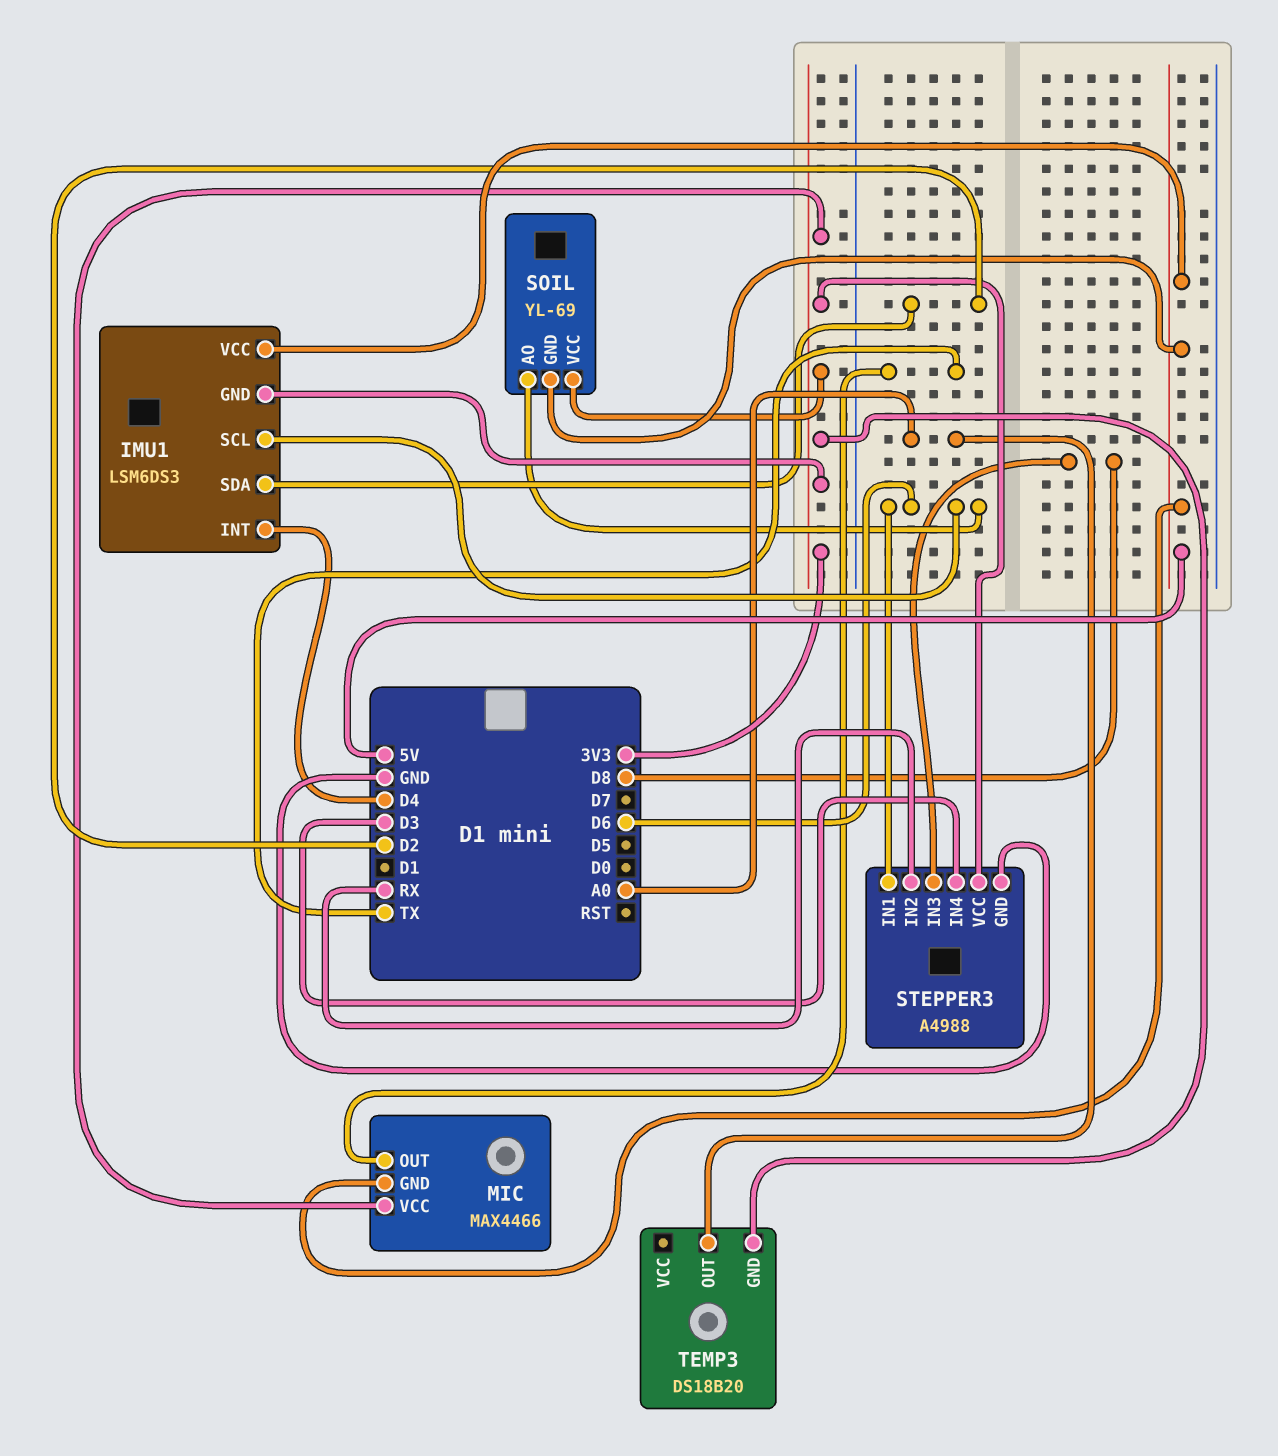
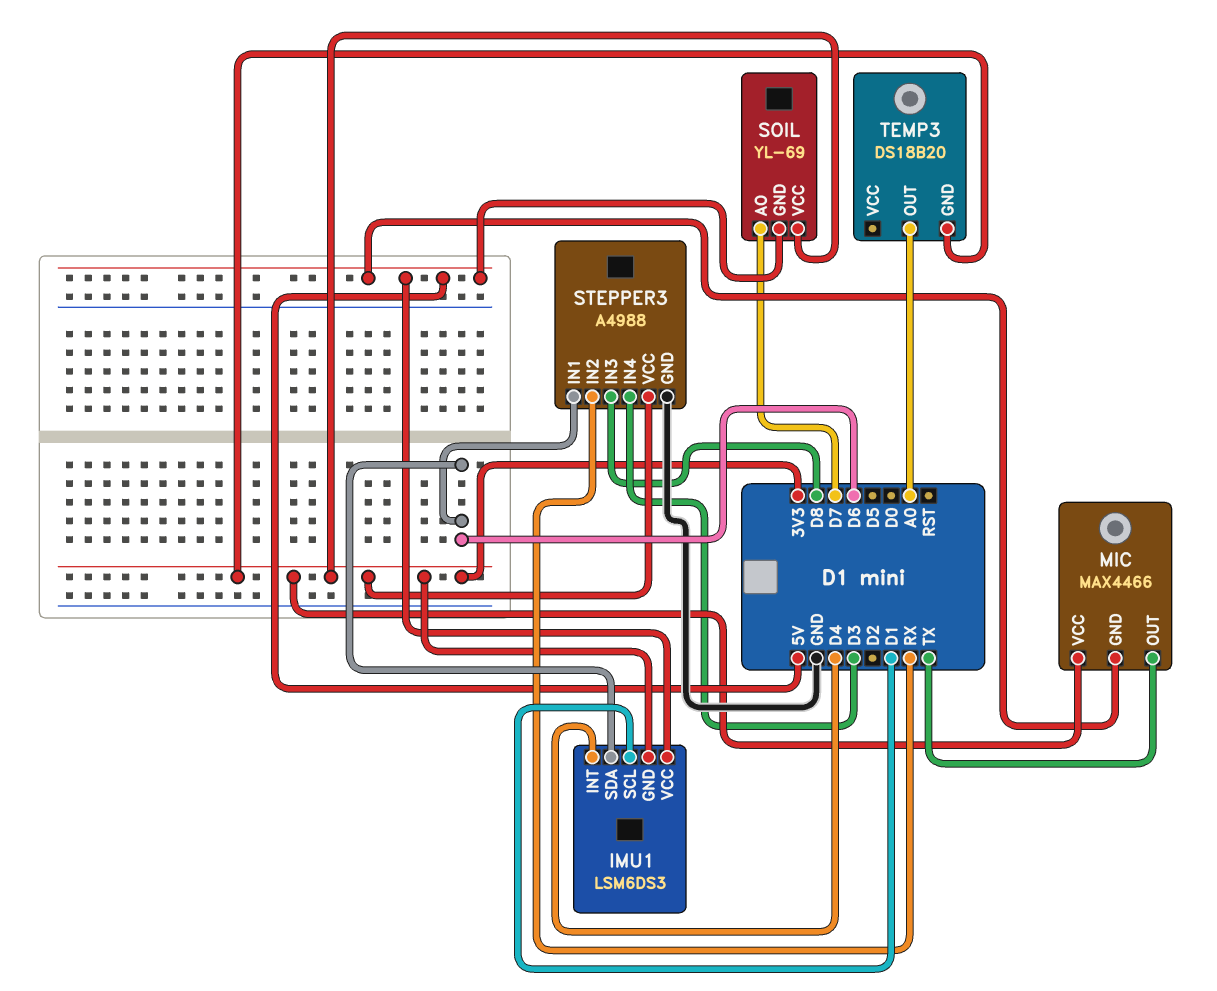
IMU1 pin SCL: D6 -> D1
IMU1 pin SDA: D2 -> D6
SOIL pin AO: D6 -> D7

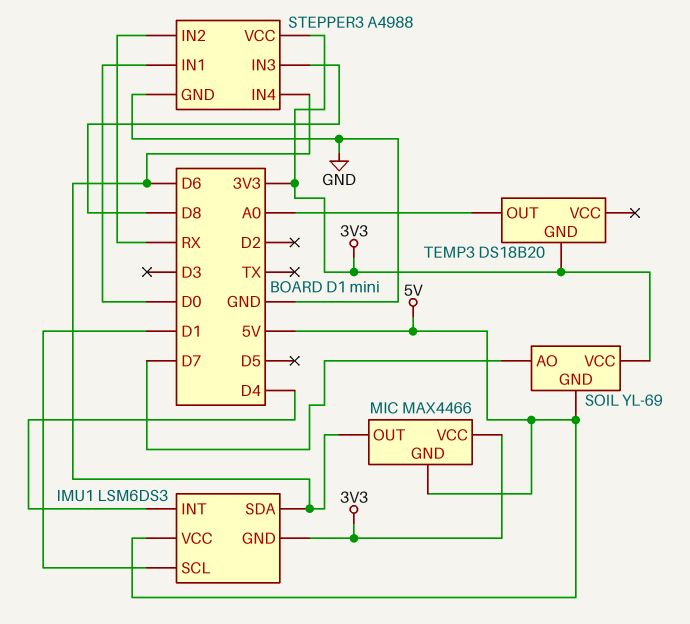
MIC pin OUT: TX -> D6
STEPPER3 pin IN1: D6 -> D0
STEPPER3 pin IN4: D3 -> D6

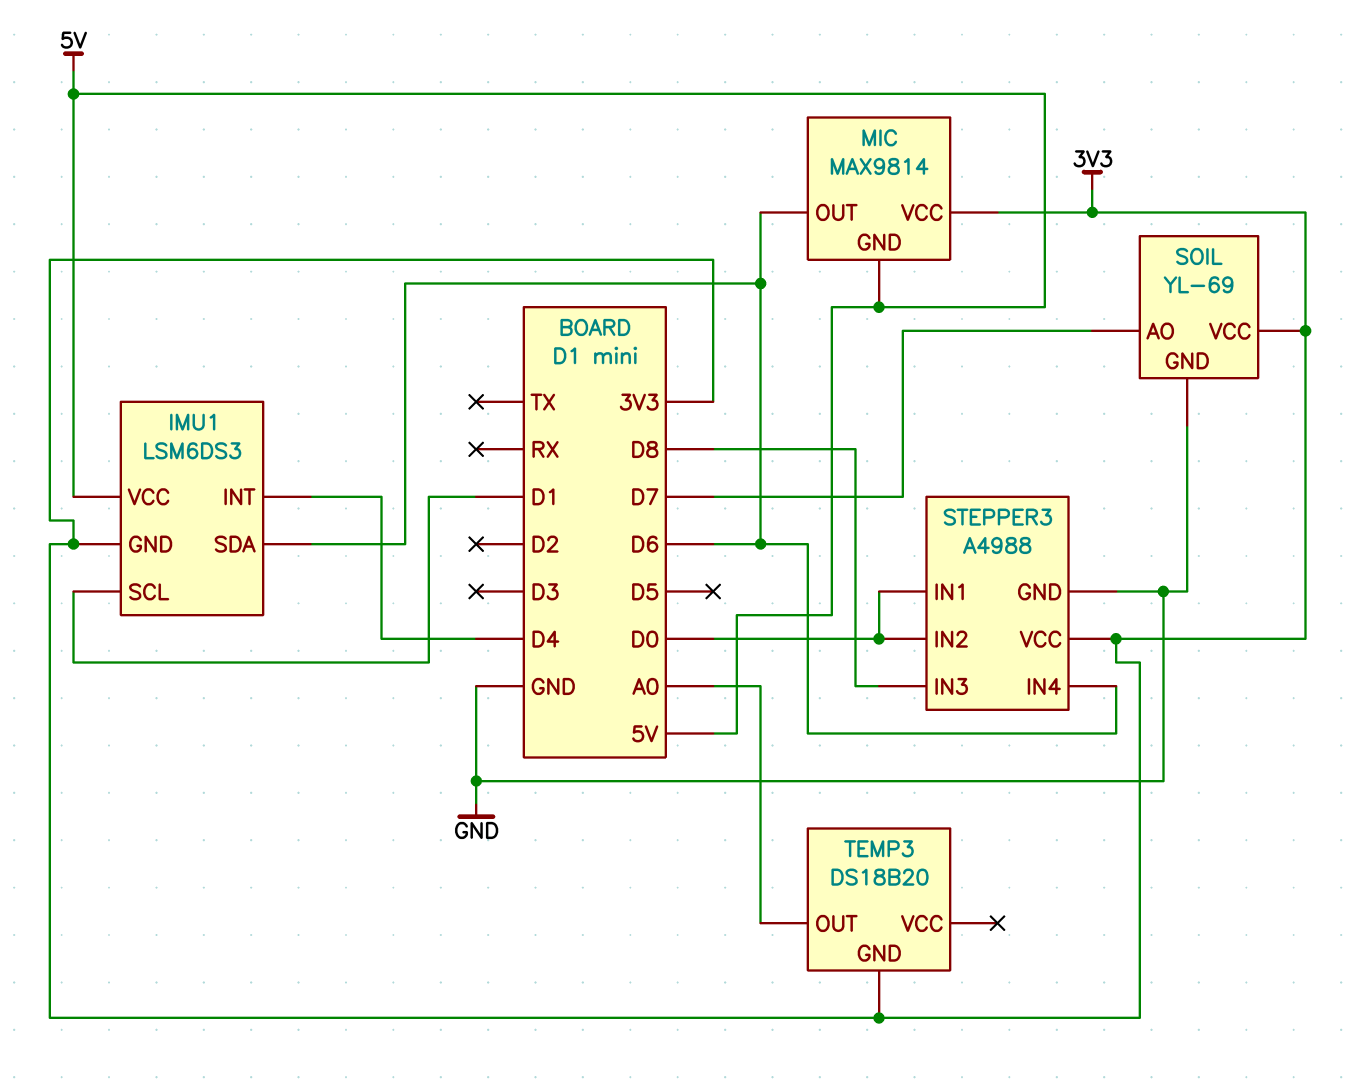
MIC: MAX4466 -> MAX9814
SOIL pin GND: 5V -> GND
STEPPER3 pin IN2: RX -> D0

